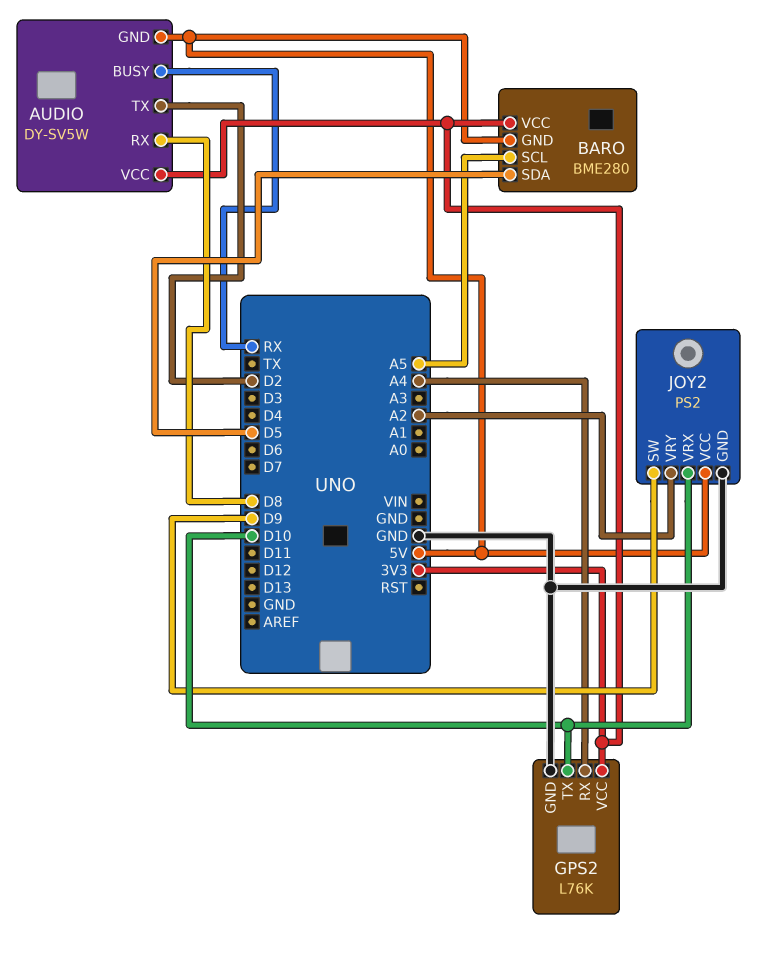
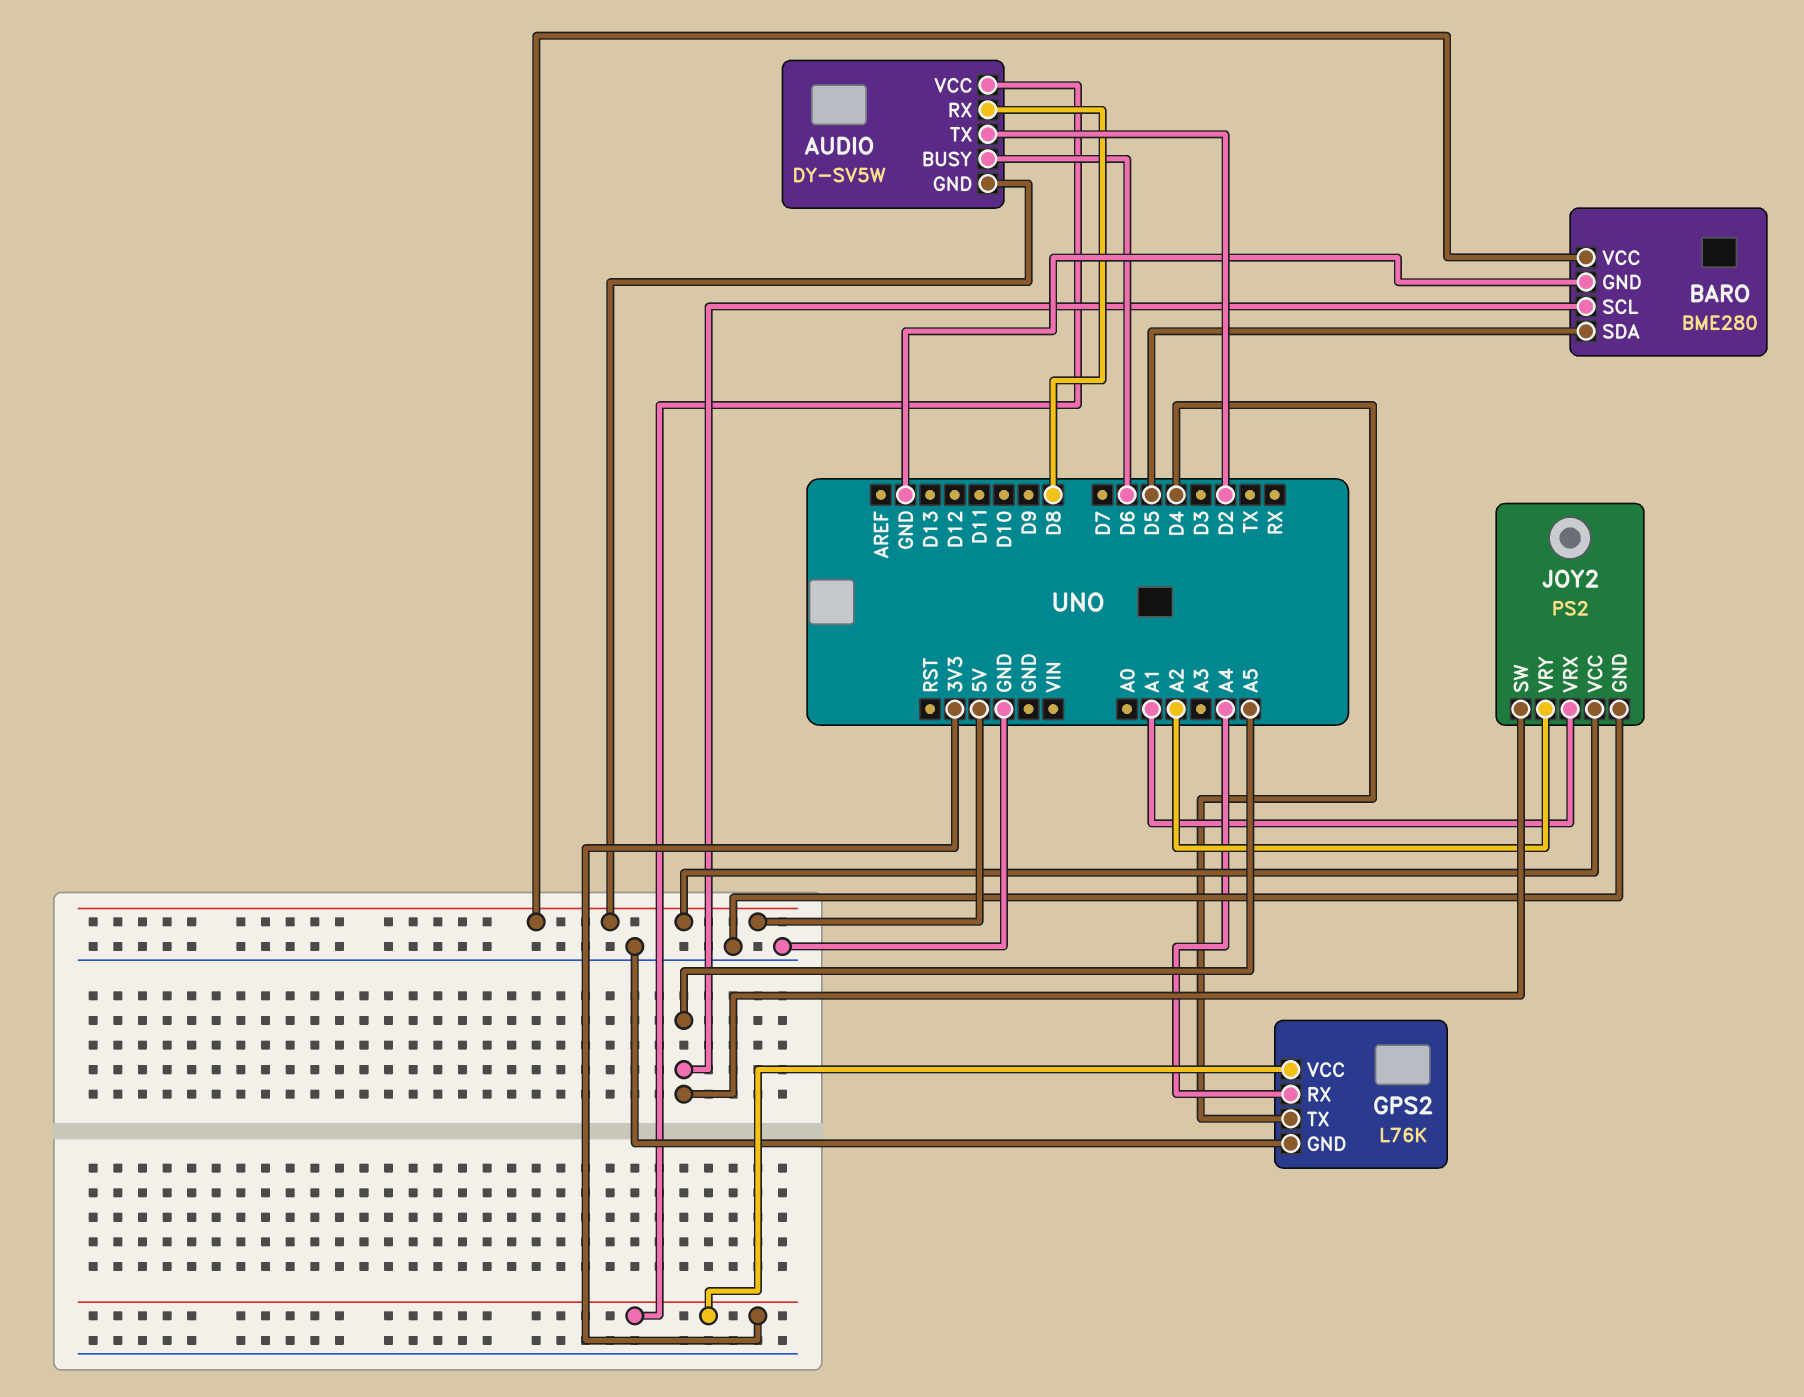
AUDIO pin BUSY: RX -> D6
BARO pin GND: 5V -> GND
BARO pin VCC: 3V3 -> 5V
GPS2 pin TX: D10 -> D4
JOY2 pin SW: D9 -> A5
JOY2 pin VRX: D10 -> A1

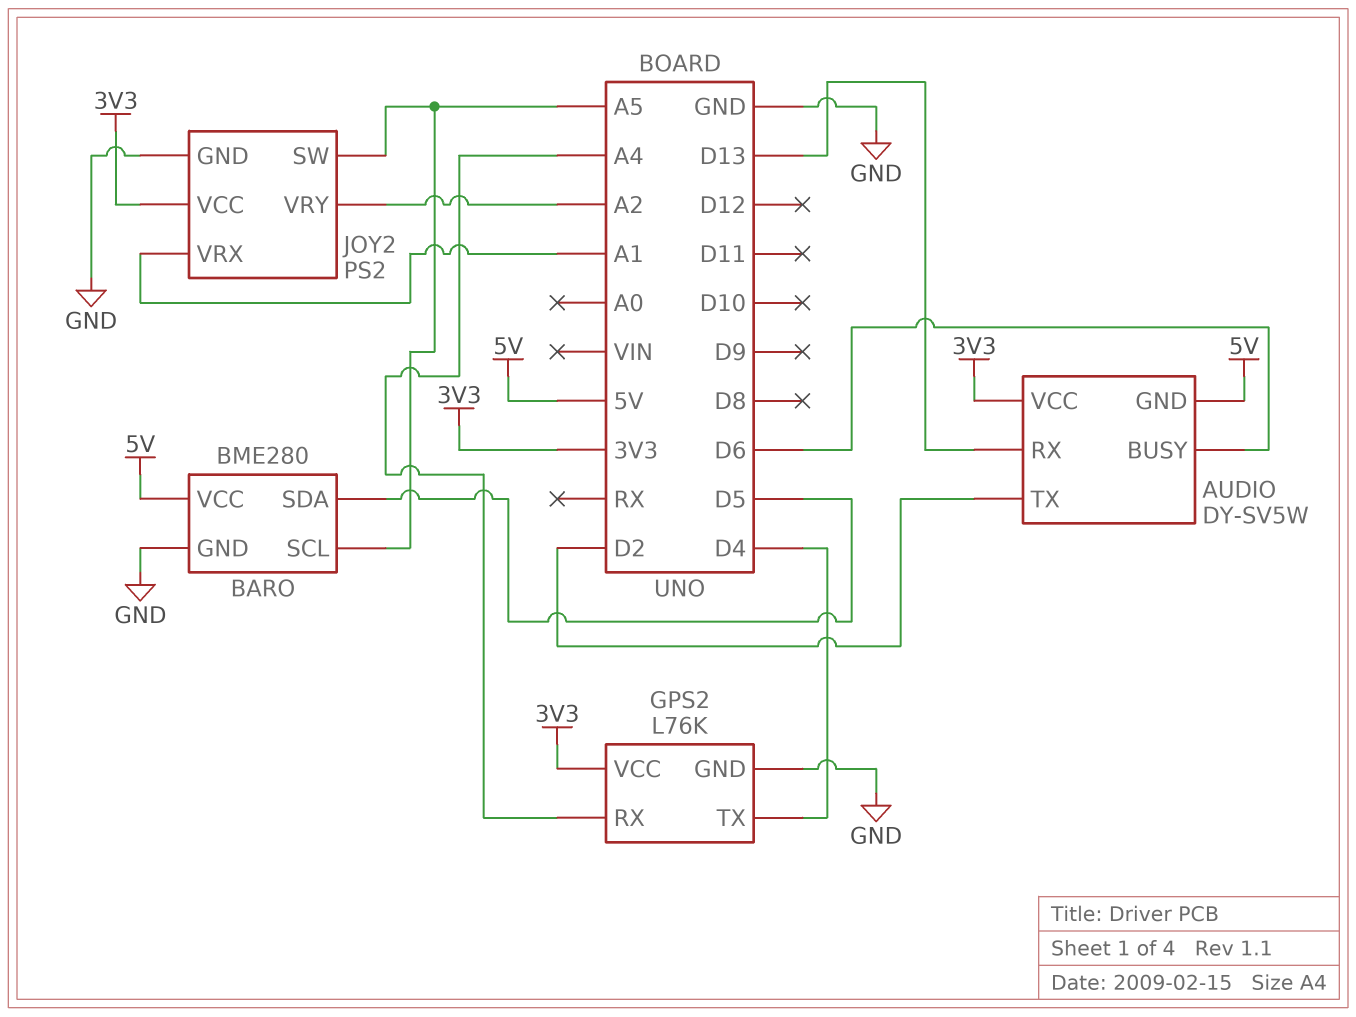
AUDIO pin RX: D8 -> D13
JOY2 pin VCC: 5V -> 3V3

